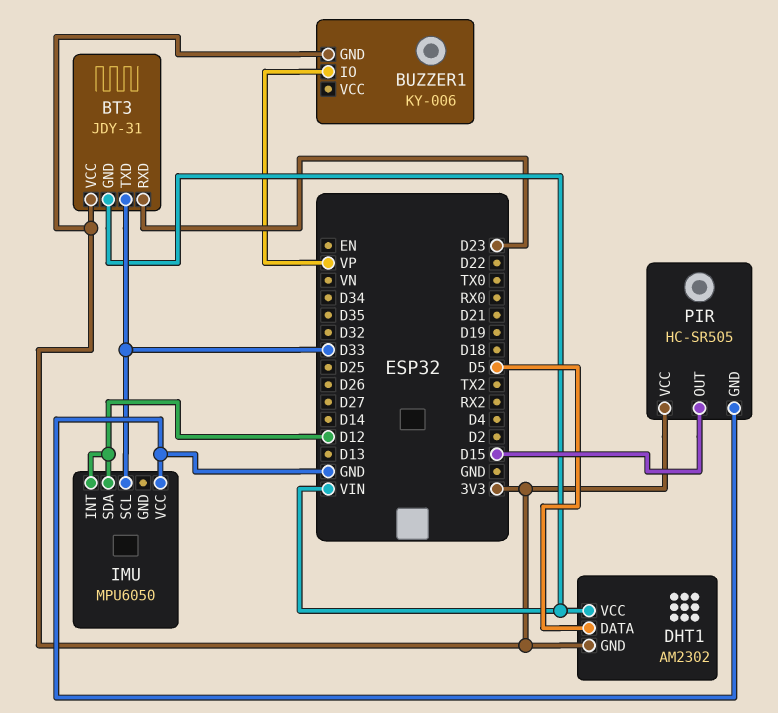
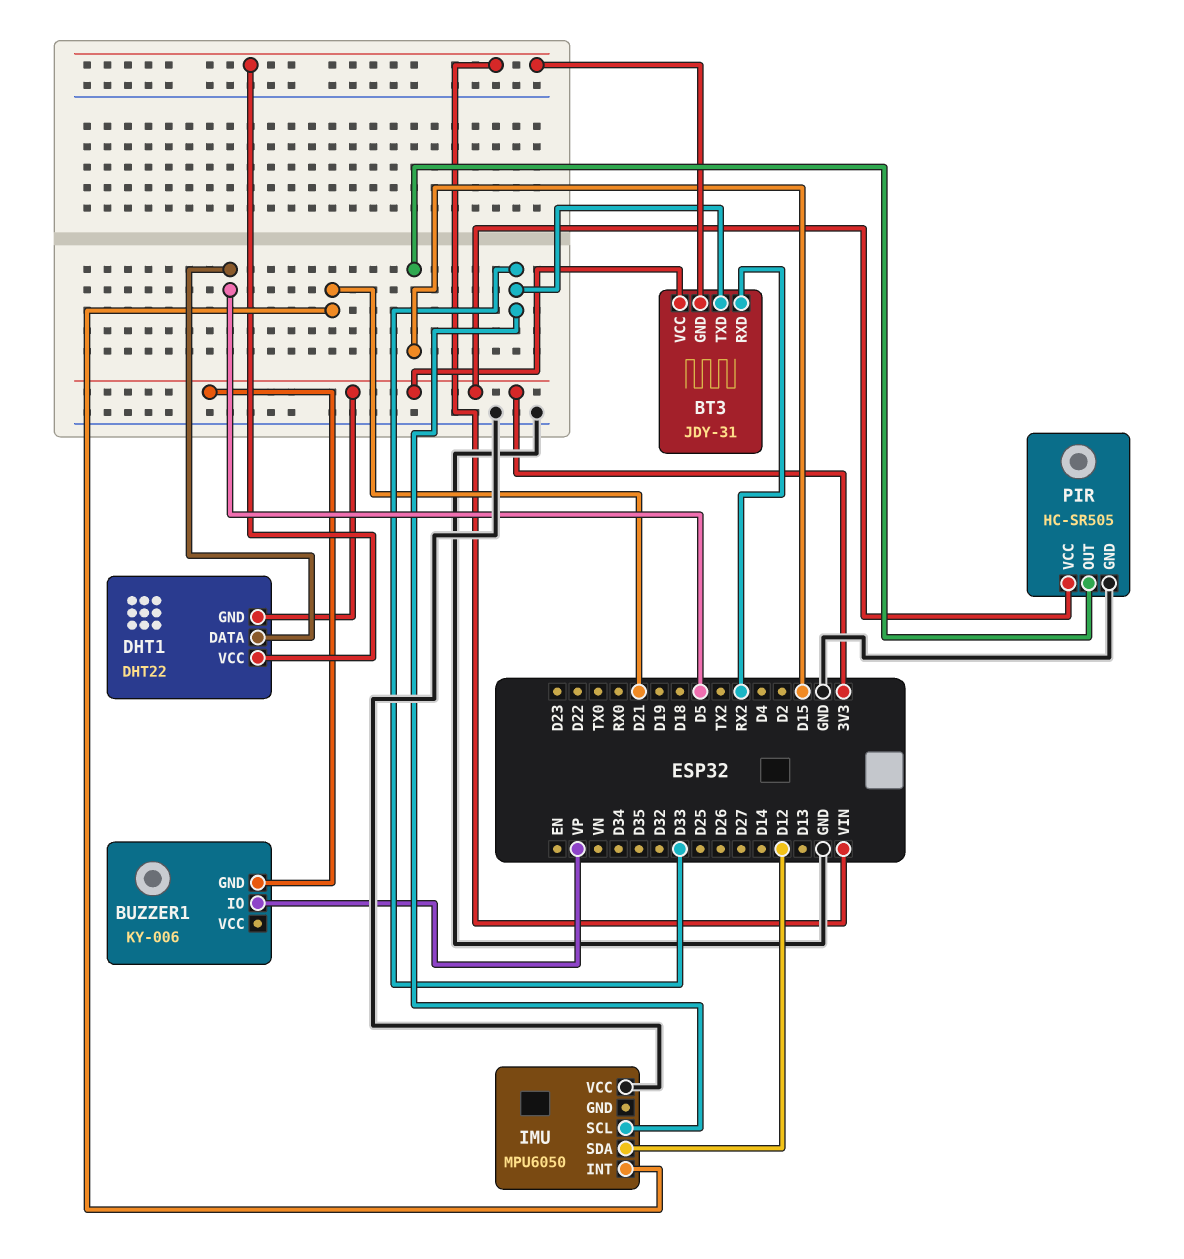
BT3 pin RXD: D23 -> RX2
DHT1: AM2302 -> DHT22
IMU pin INT: D12 -> D21

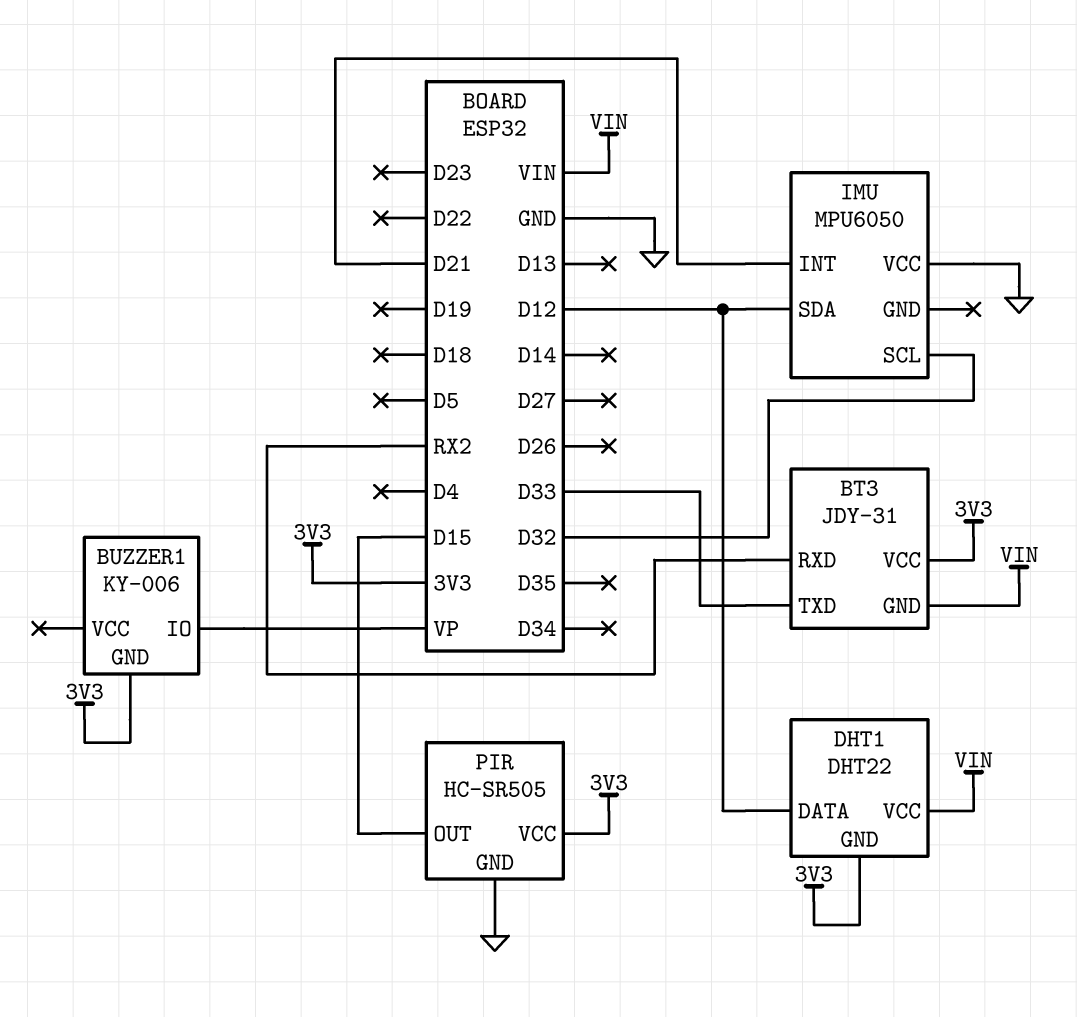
DHT1 pin DATA: D5 -> D12
IMU pin SCL: D33 -> D32

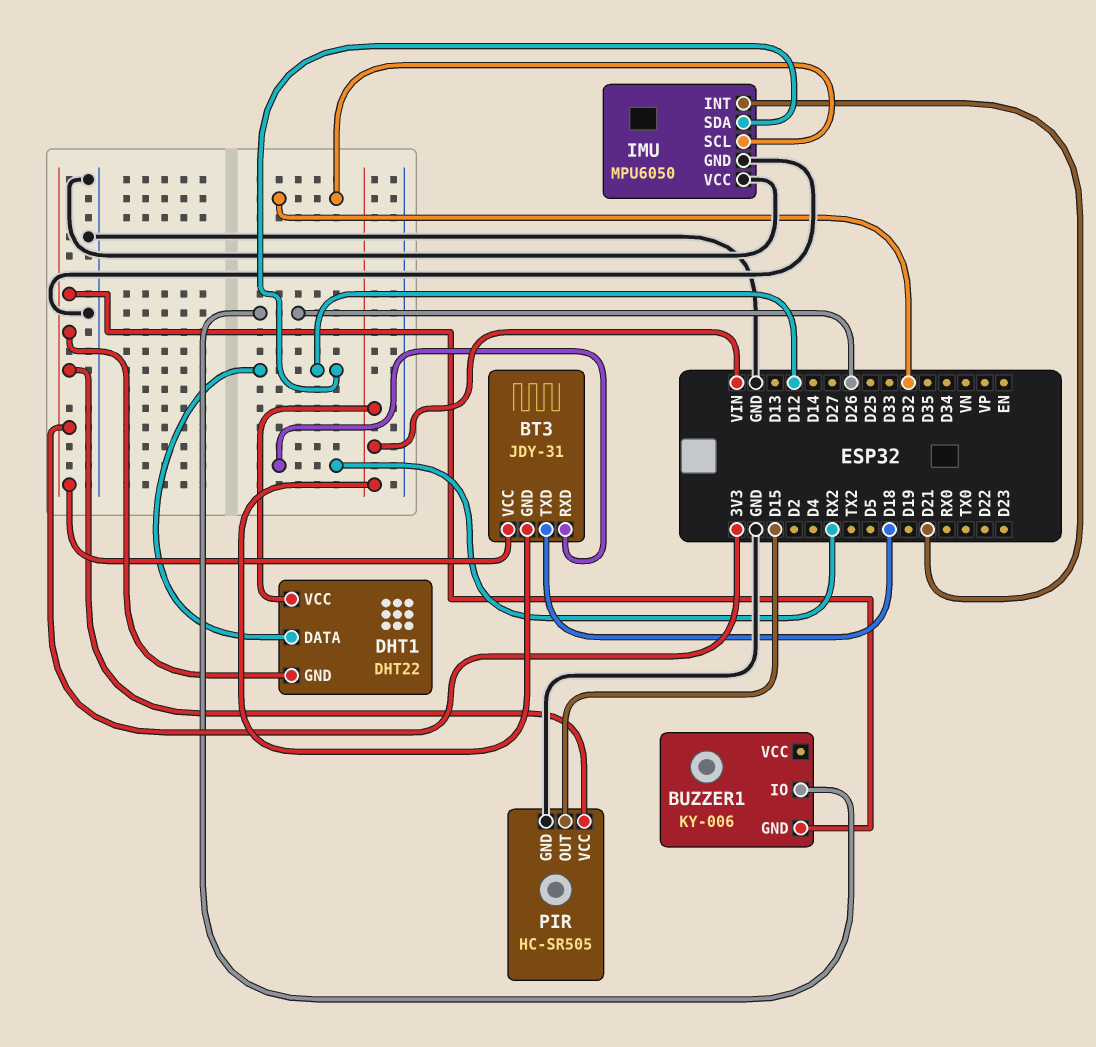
BT3 pin TXD: D33 -> D18
BUZZER1 pin IO: VP -> D26
IMU pin GND: none -> GND

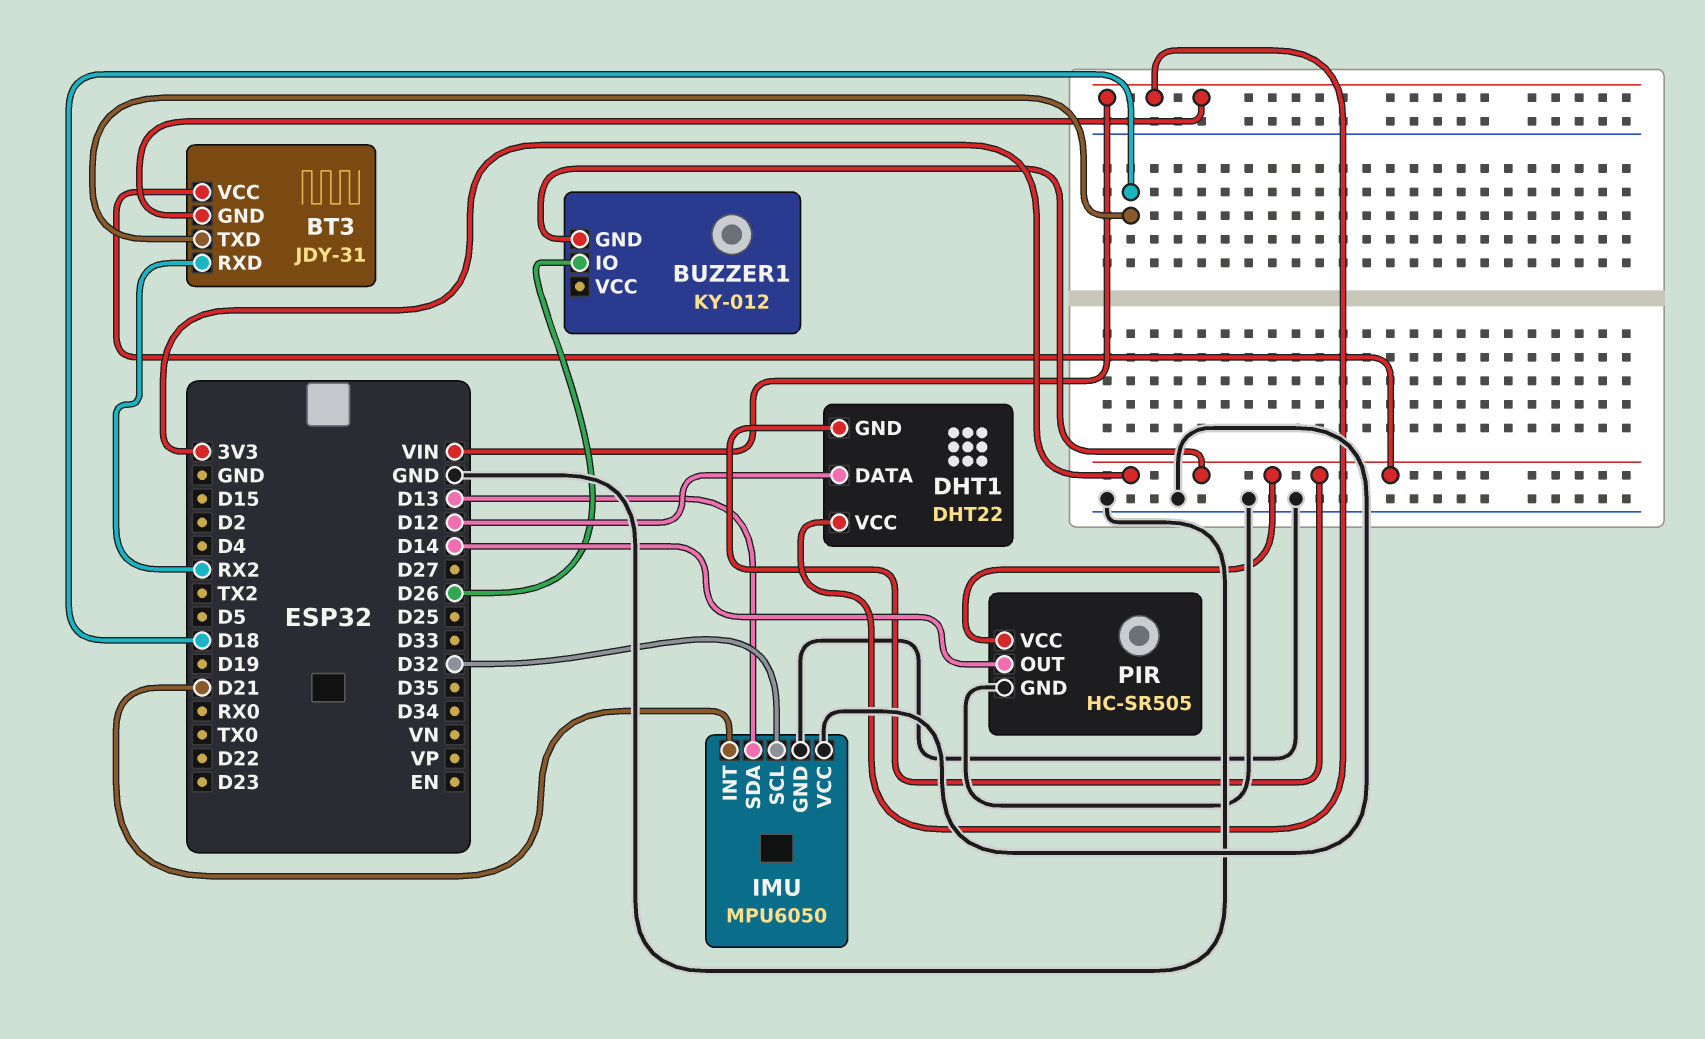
BUZZER1: KY-006 -> KY-012
IMU pin SDA: D12 -> D13
PIR pin OUT: D15 -> D14

